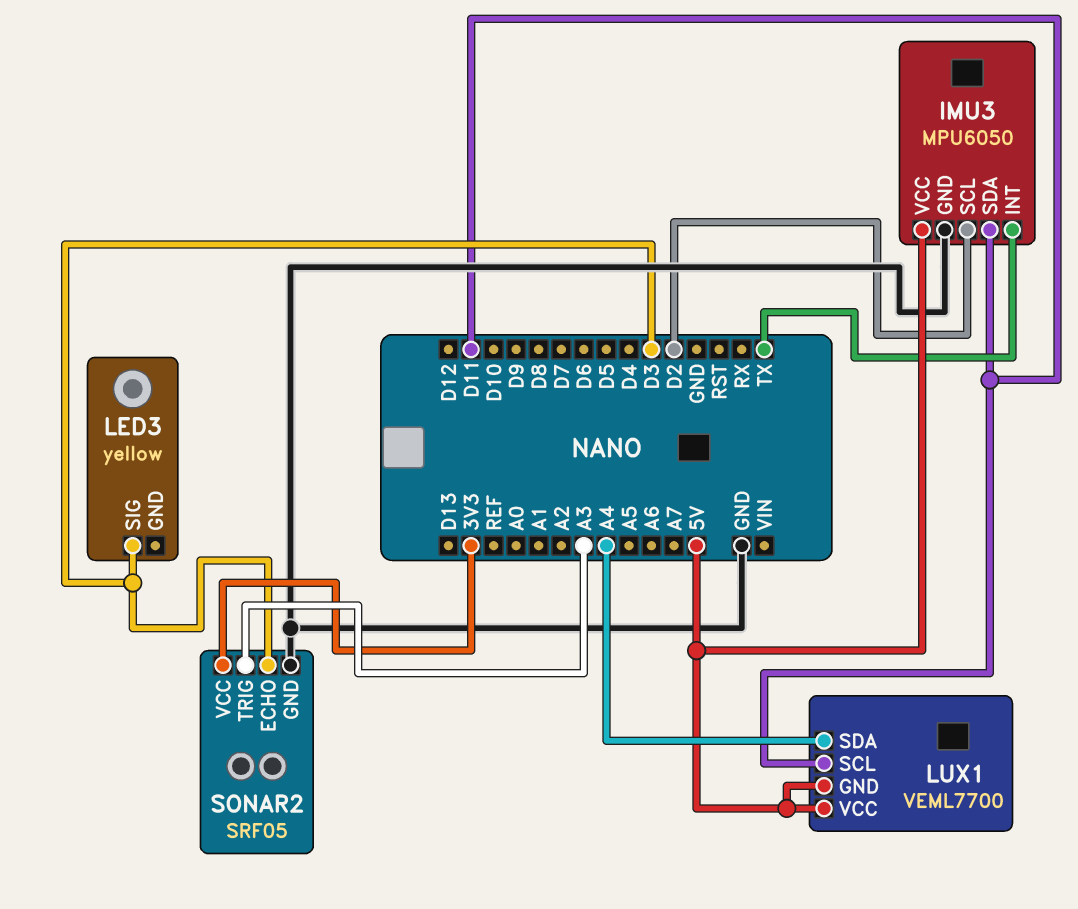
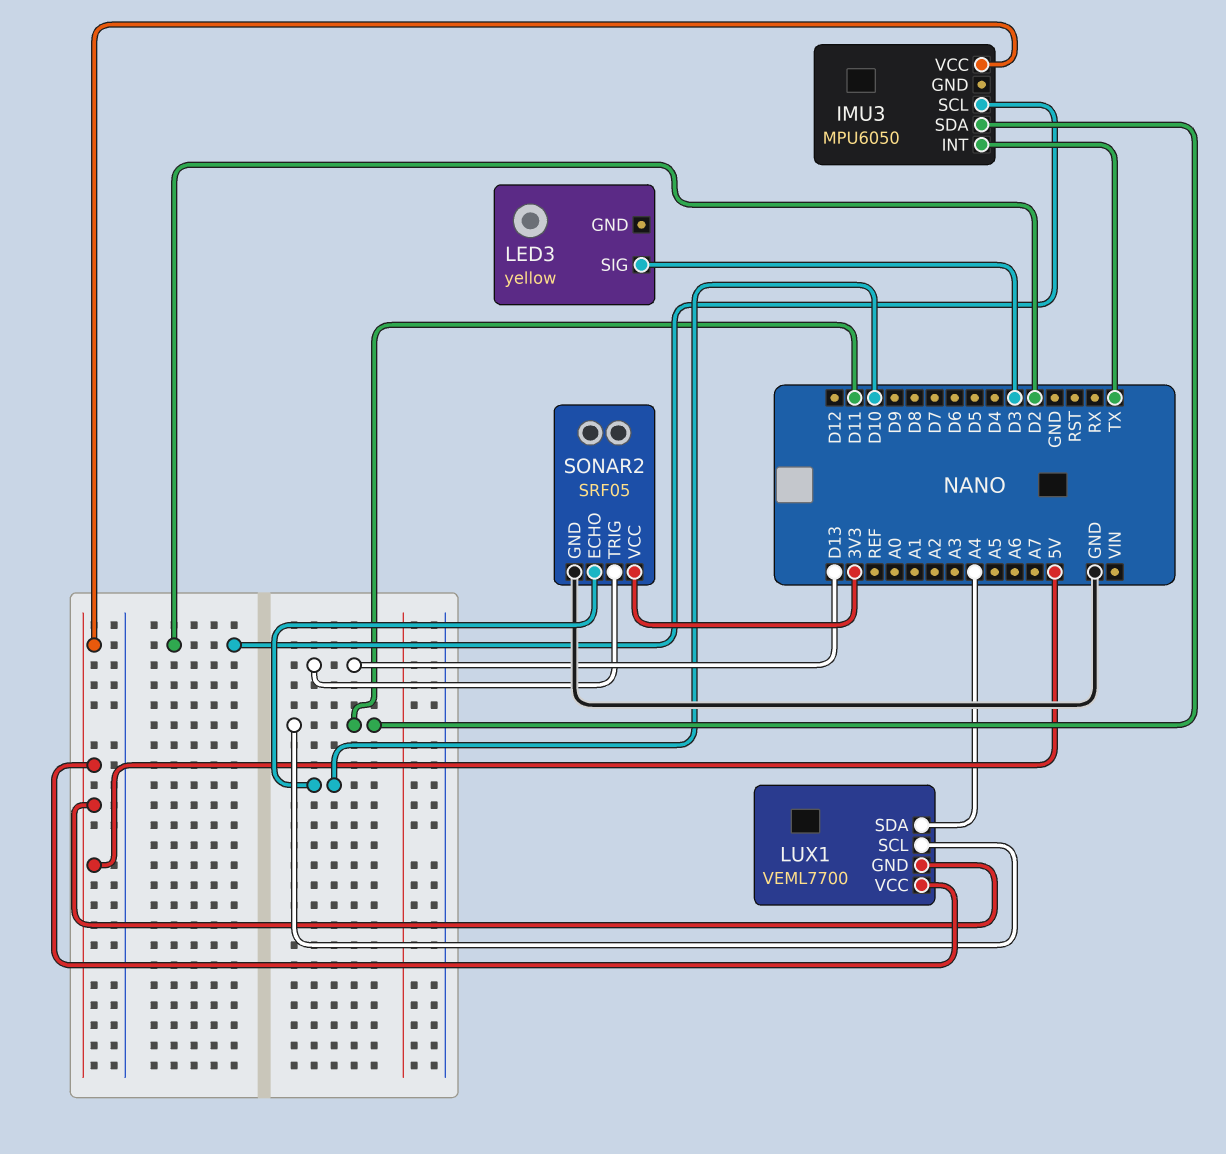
IMU3 pin GND: GND -> none
SONAR2 pin ECHO: D3 -> D10
SONAR2 pin TRIG: A3 -> D13

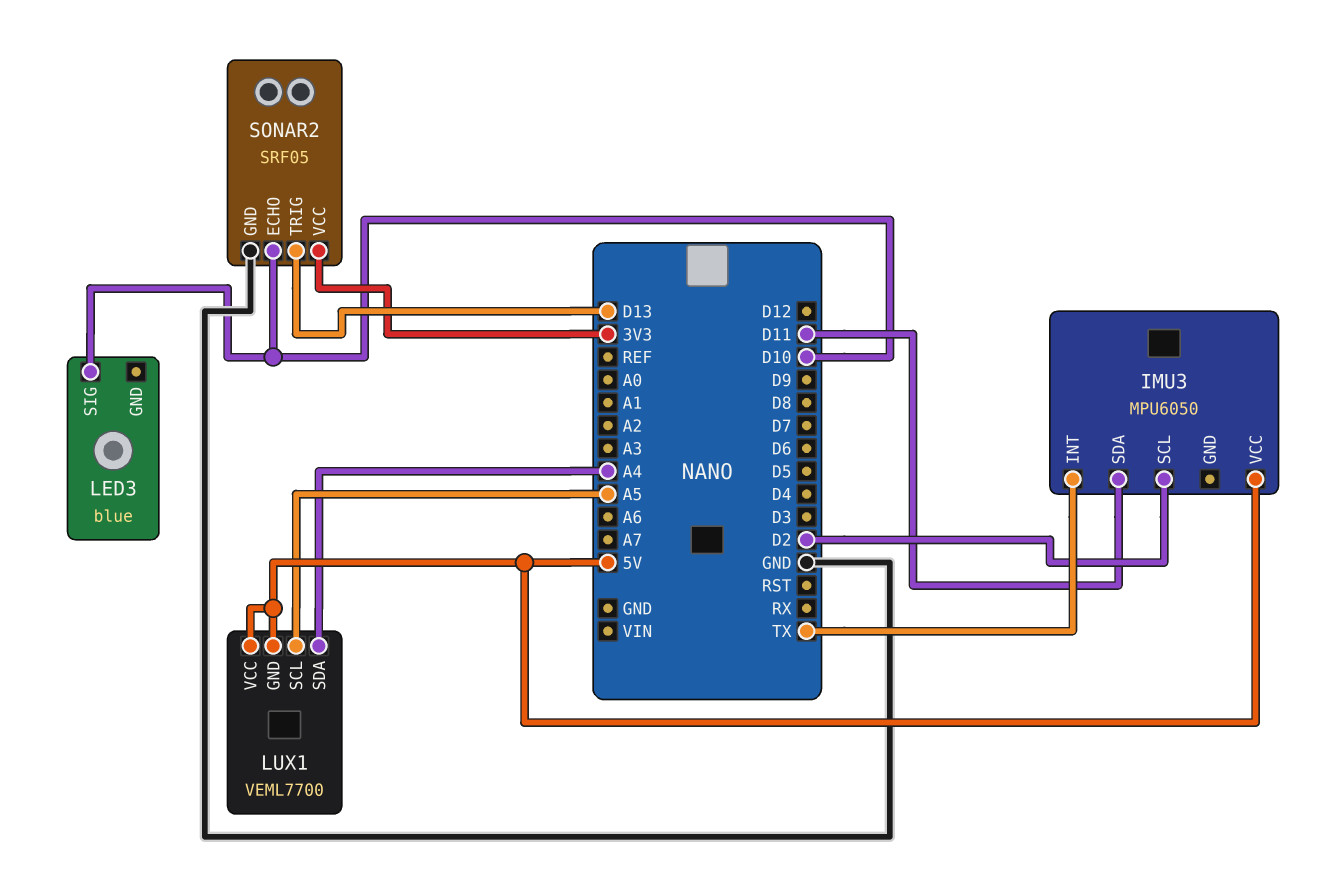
LED3: yellow -> blue
LED3 pin SIG: D3 -> D10
LUX1 pin SCL: D11 -> A5

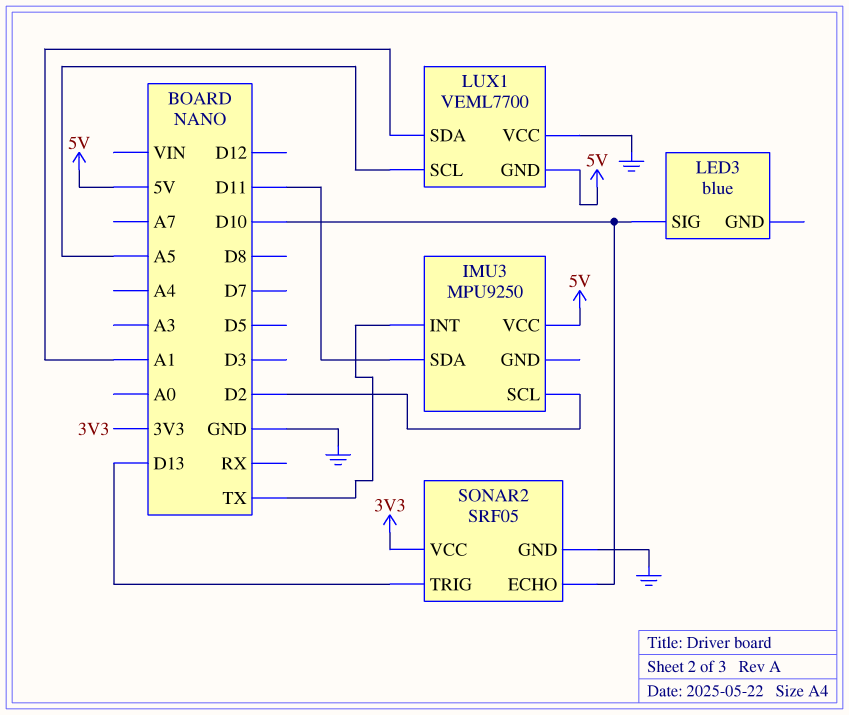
IMU3: MPU6050 -> MPU9250
LUX1 pin SDA: A4 -> A1
LUX1 pin VCC: 5V -> GND

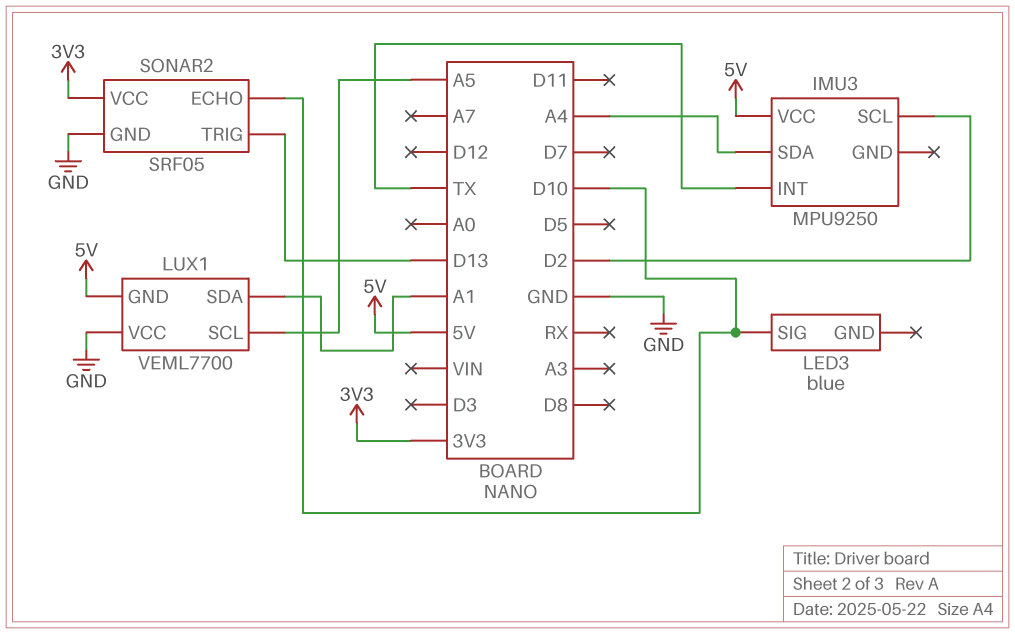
IMU3 pin SDA: D11 -> A4

